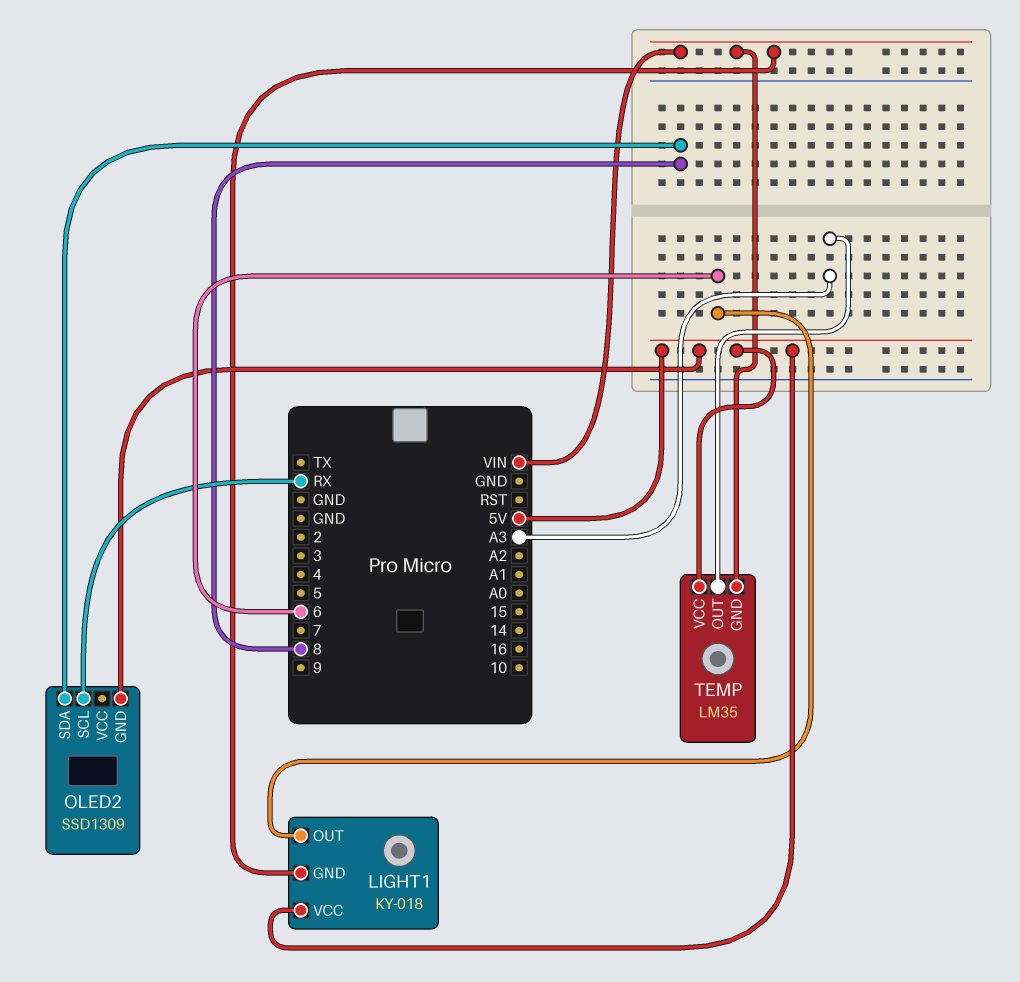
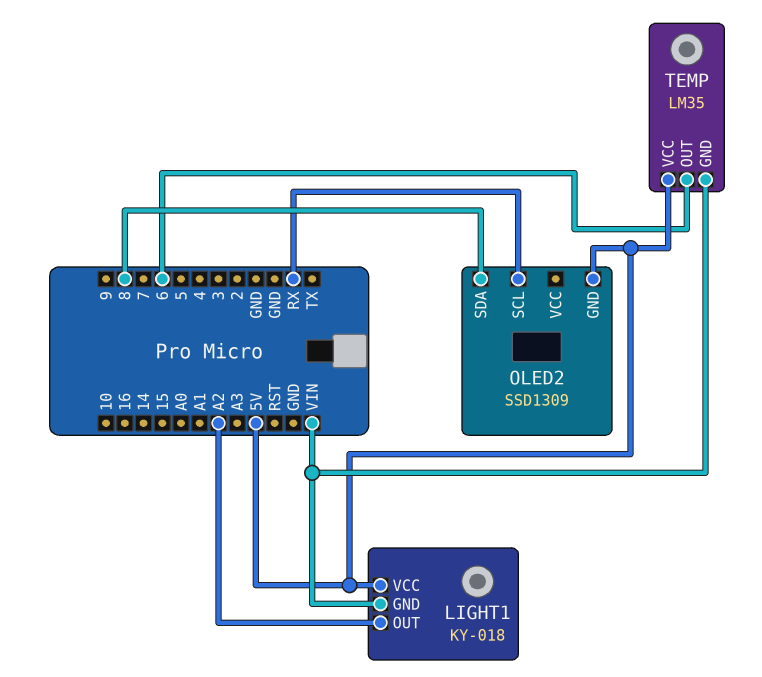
LIGHT1 pin OUT: 6 -> A2
TEMP pin OUT: A3 -> 6

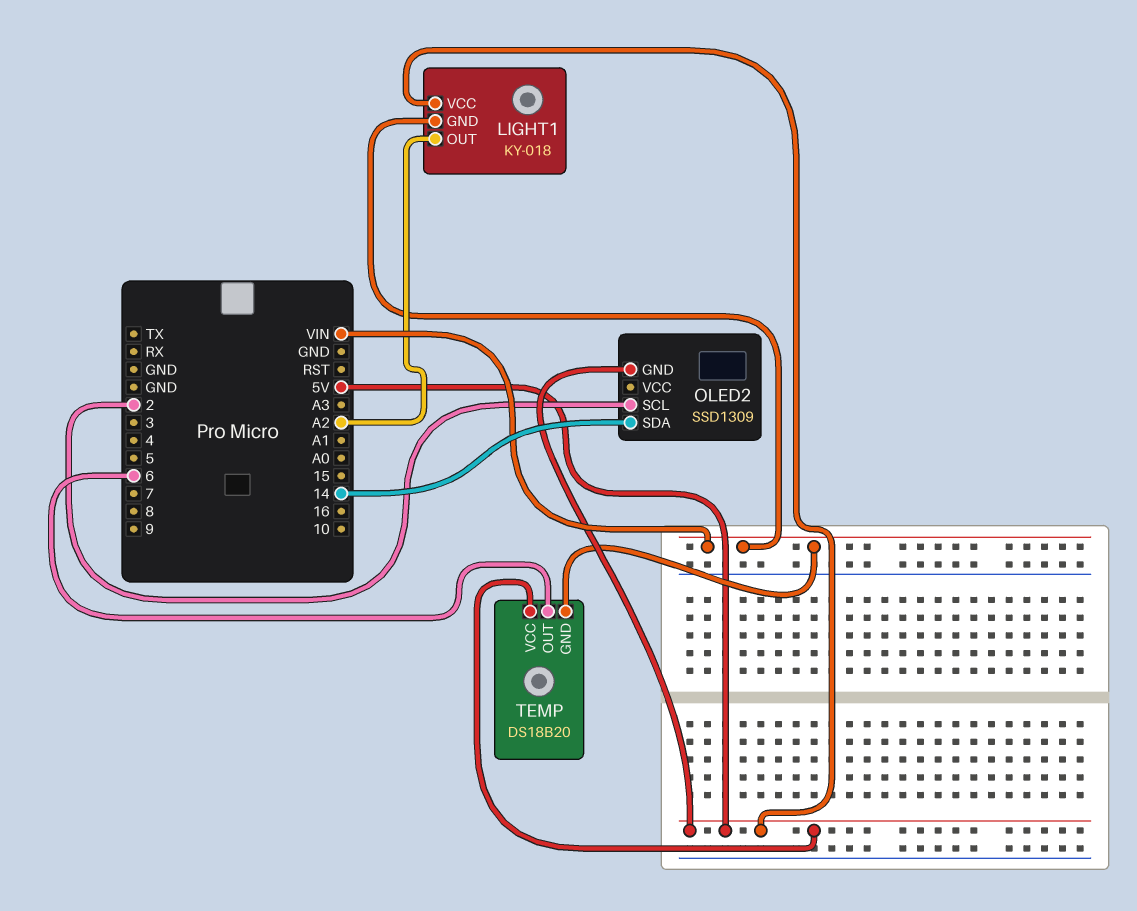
OLED2 pin SCL: RX -> 2
OLED2 pin SDA: 8 -> 14
TEMP: LM35 -> DS18B20

